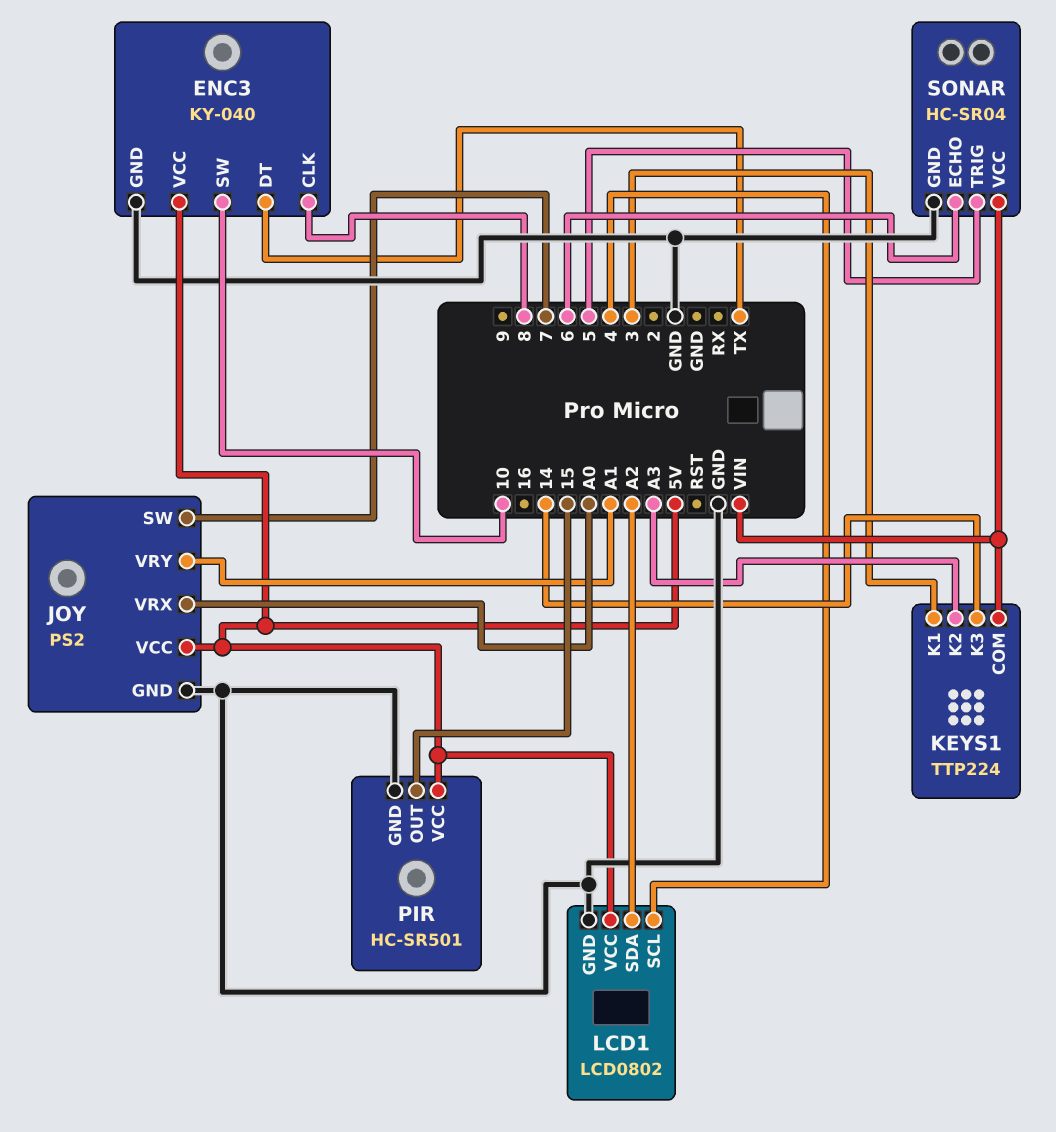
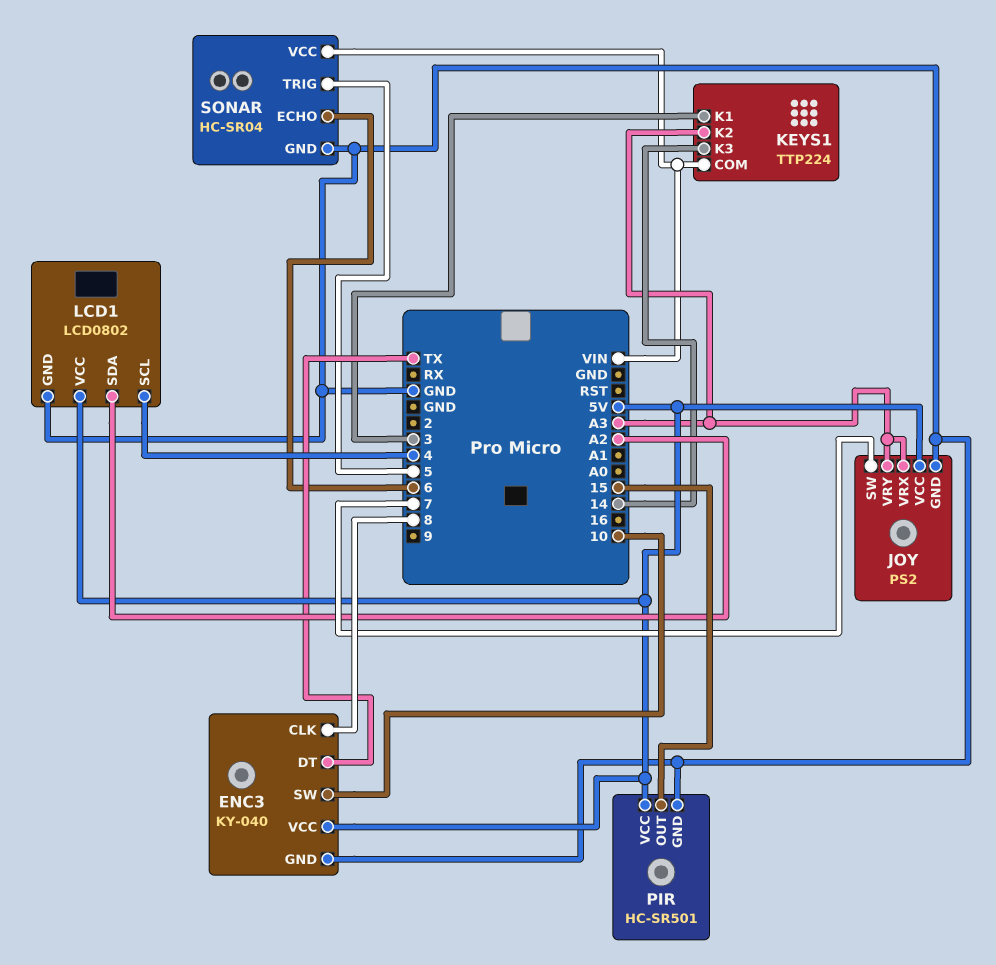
JOY pin VRX: A0 -> A3
JOY pin VRY: A1 -> A3

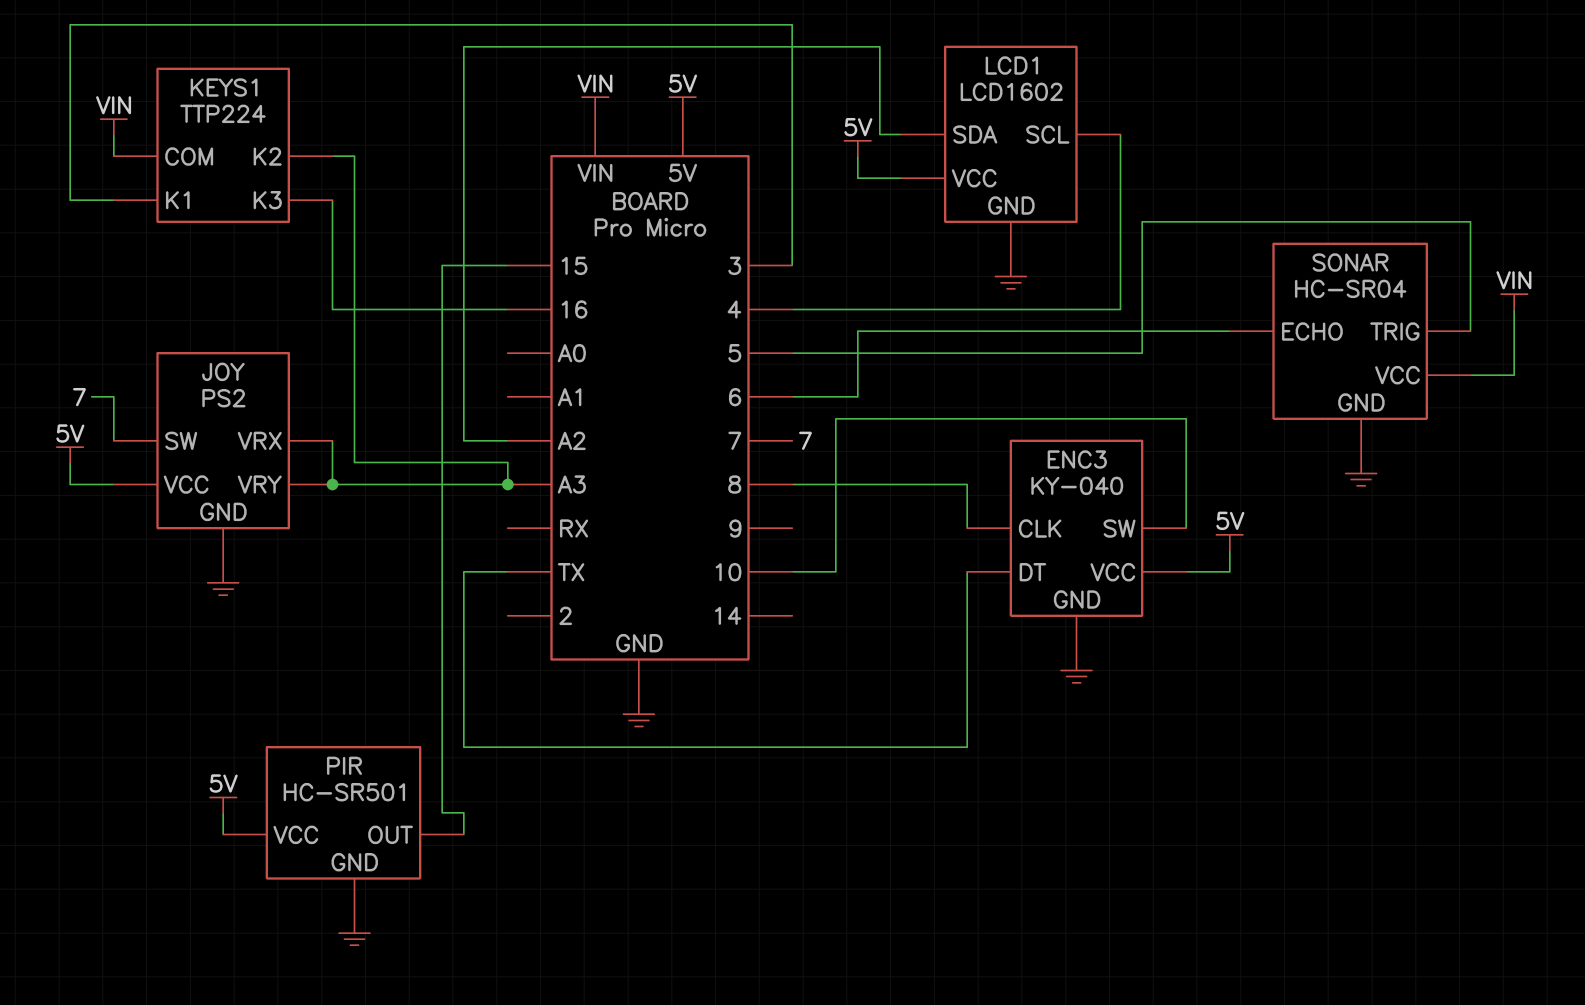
KEYS1 pin K3: 14 -> 16
LCD1: LCD0802 -> LCD1602

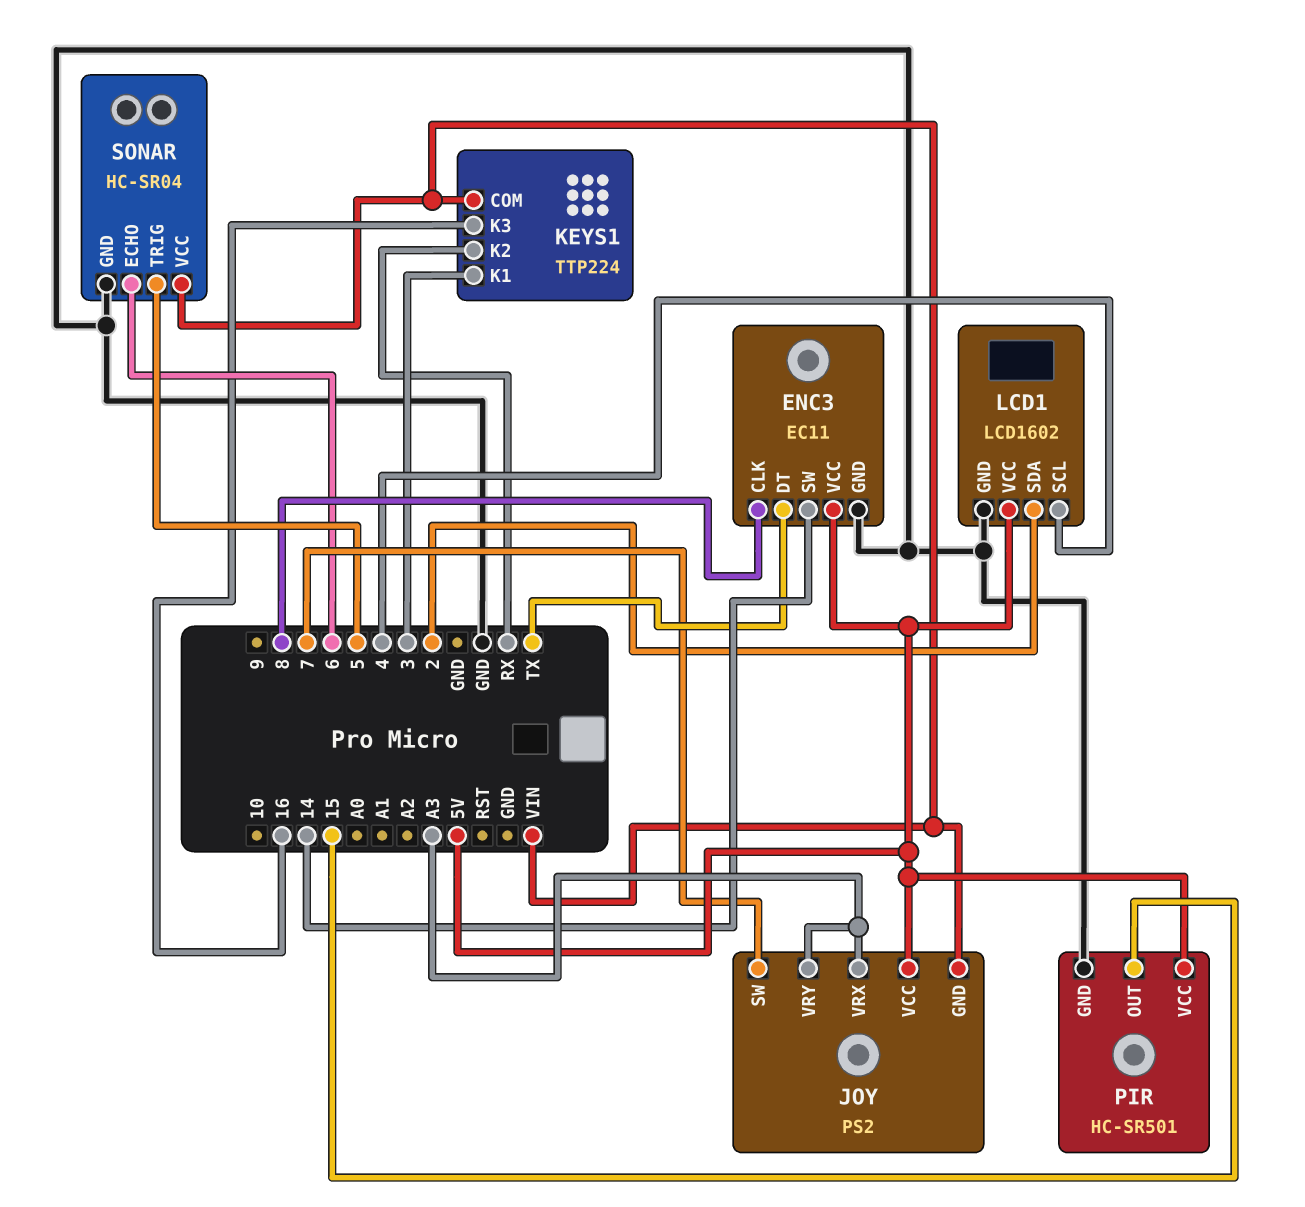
ENC3: KY-040 -> EC11
ENC3 pin SW: 10 -> 14
JOY pin GND: GND -> VIN
KEYS1 pin K2: A3 -> RX
LCD1 pin SDA: A2 -> 2

